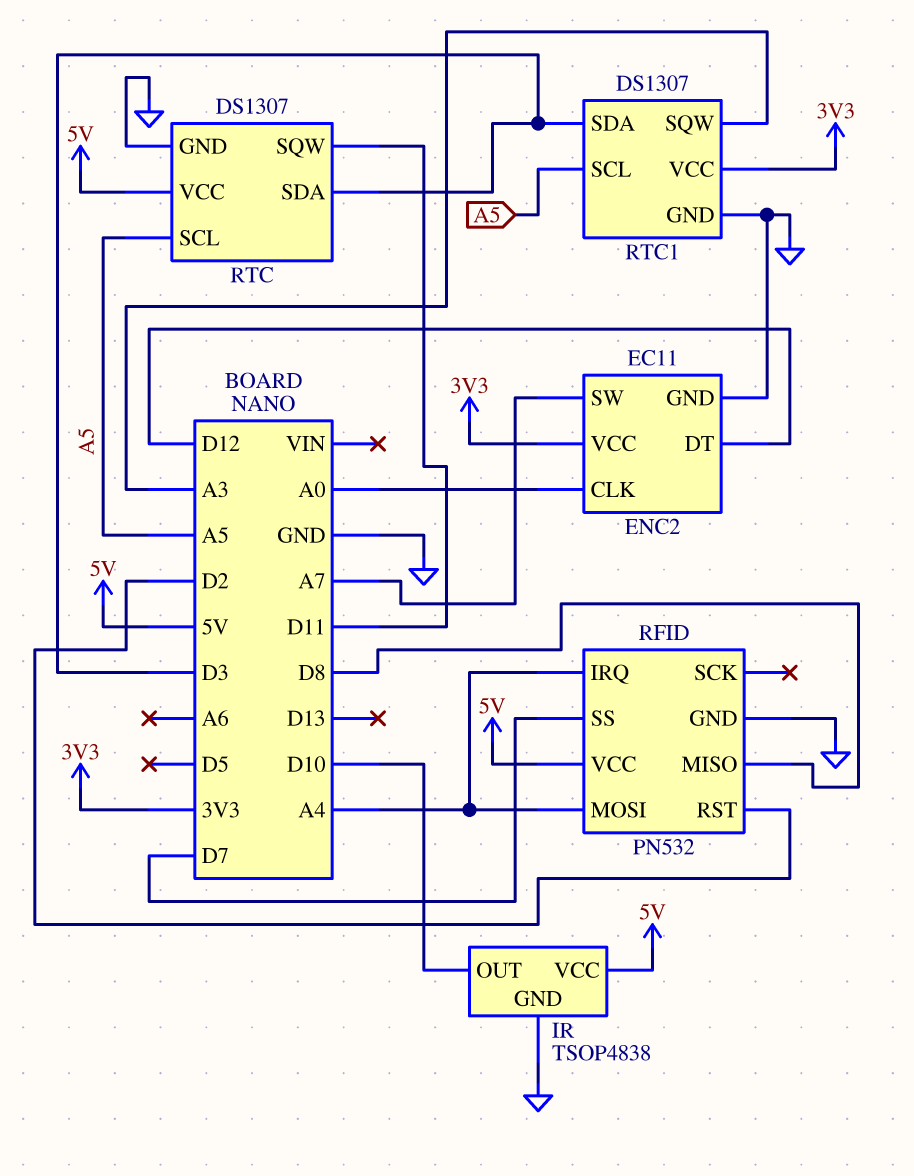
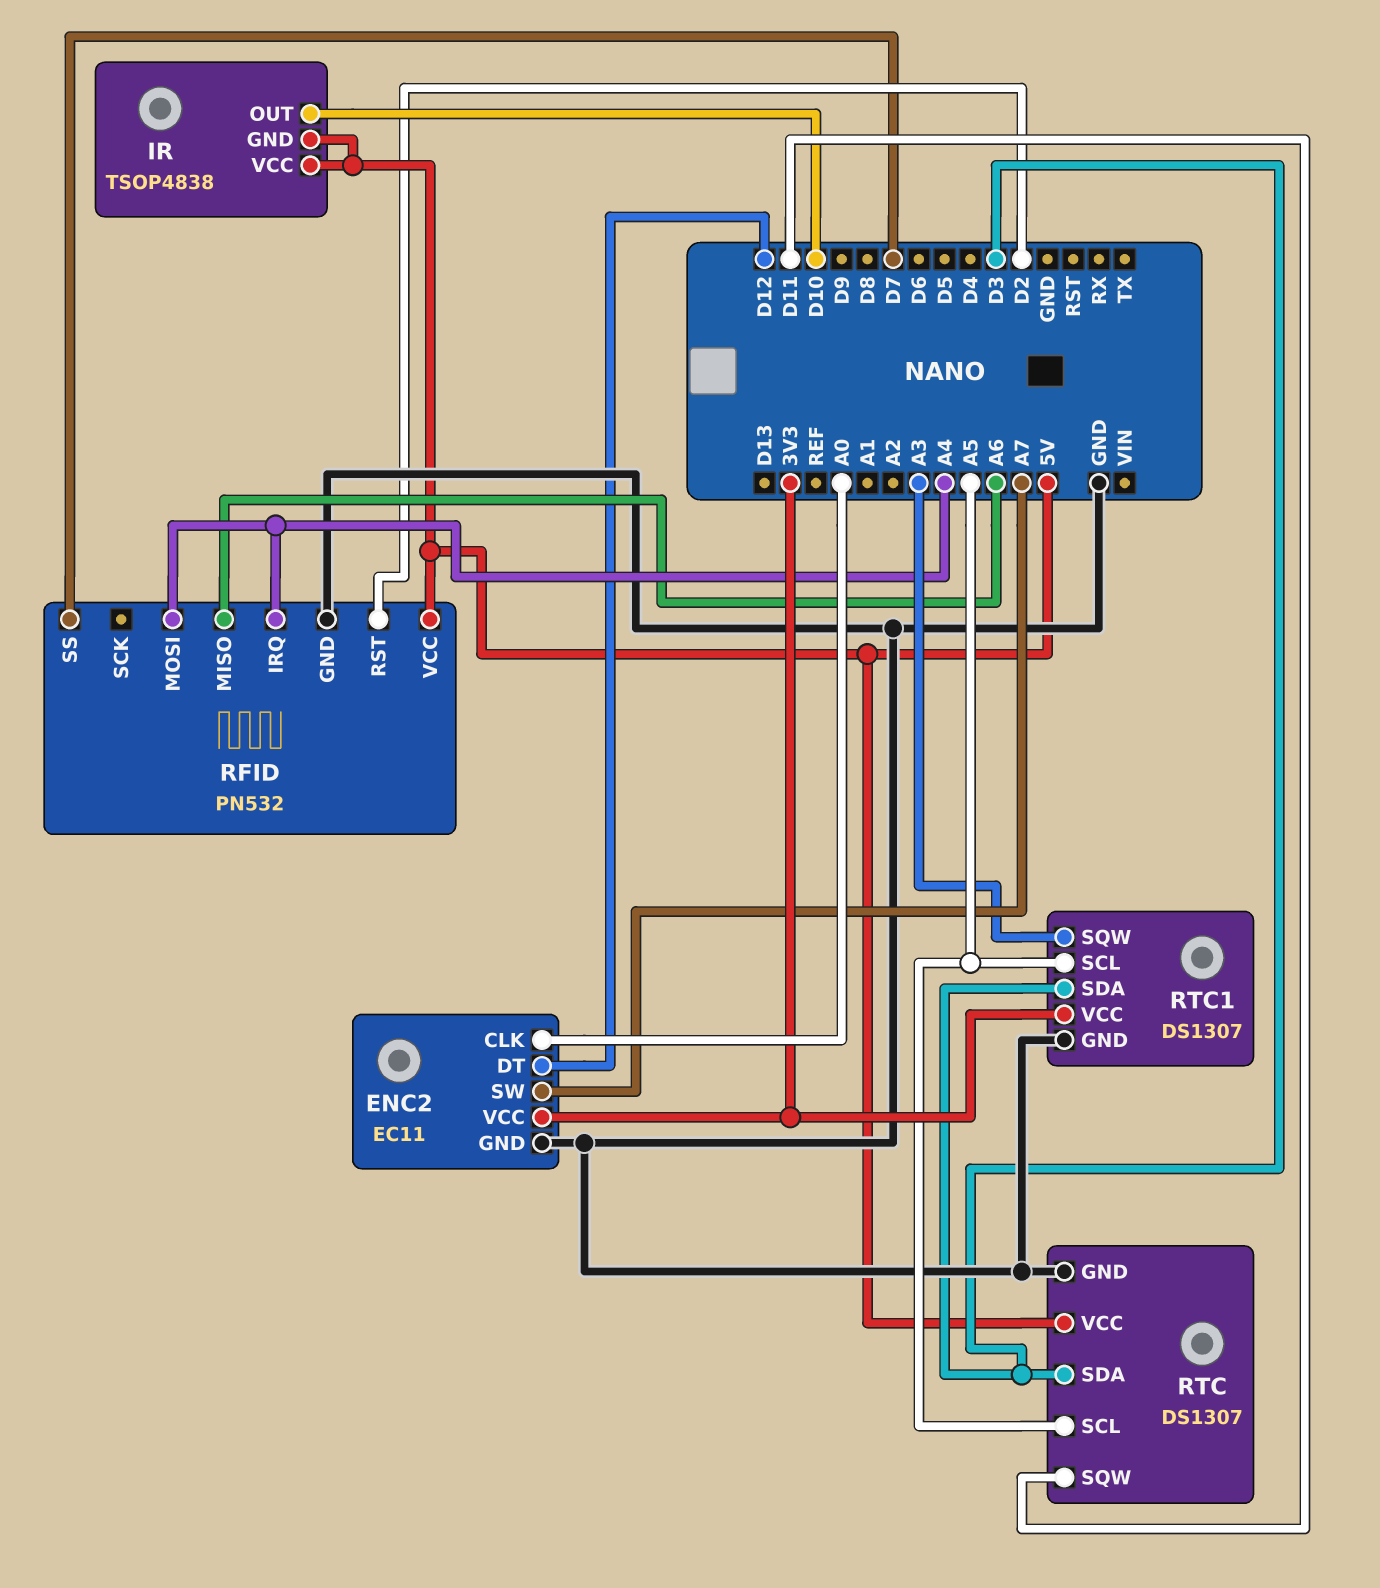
IR pin GND: GND -> 5V
RFID pin MISO: D8 -> A6

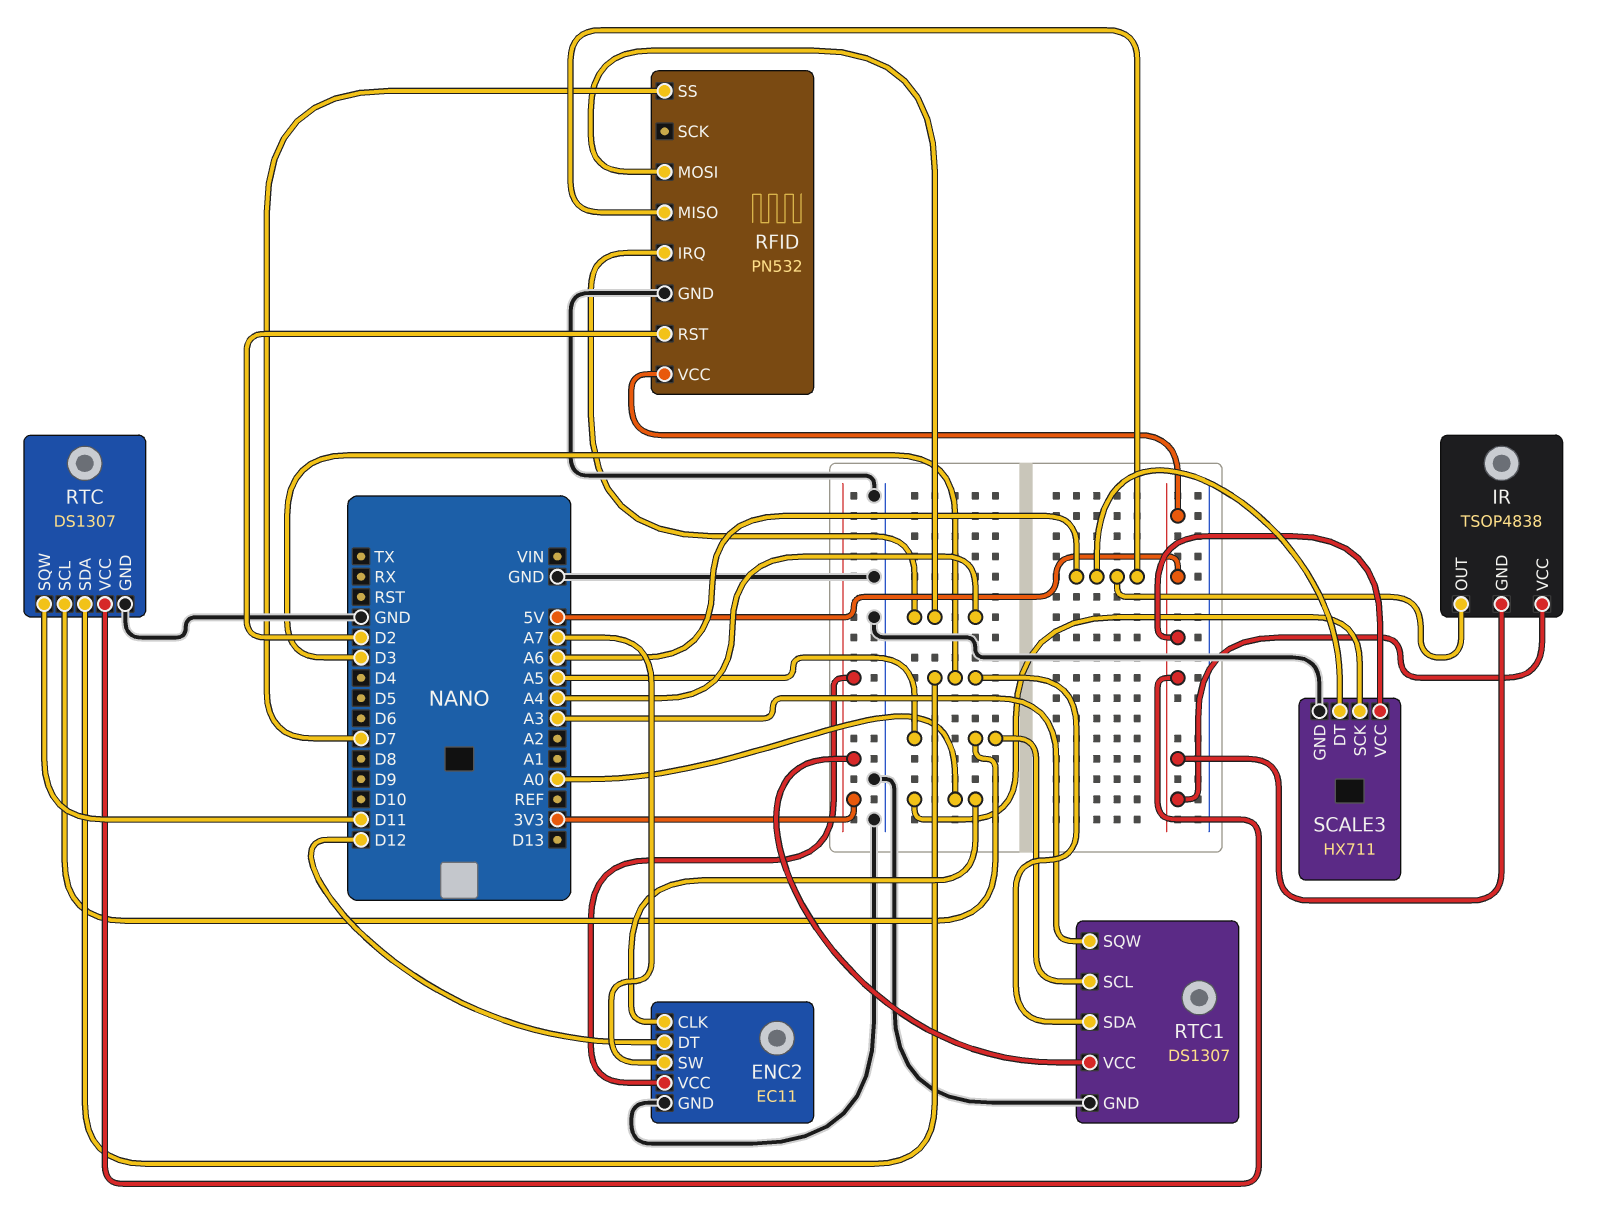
IR pin OUT: D10 -> A6
SCALE3: none -> HX711
SCALE3 pin DT: none -> A6
SCALE3 pin GND: none -> GND
SCALE3 pin SCK: none -> A0
SCALE3 pin VCC: none -> 5V

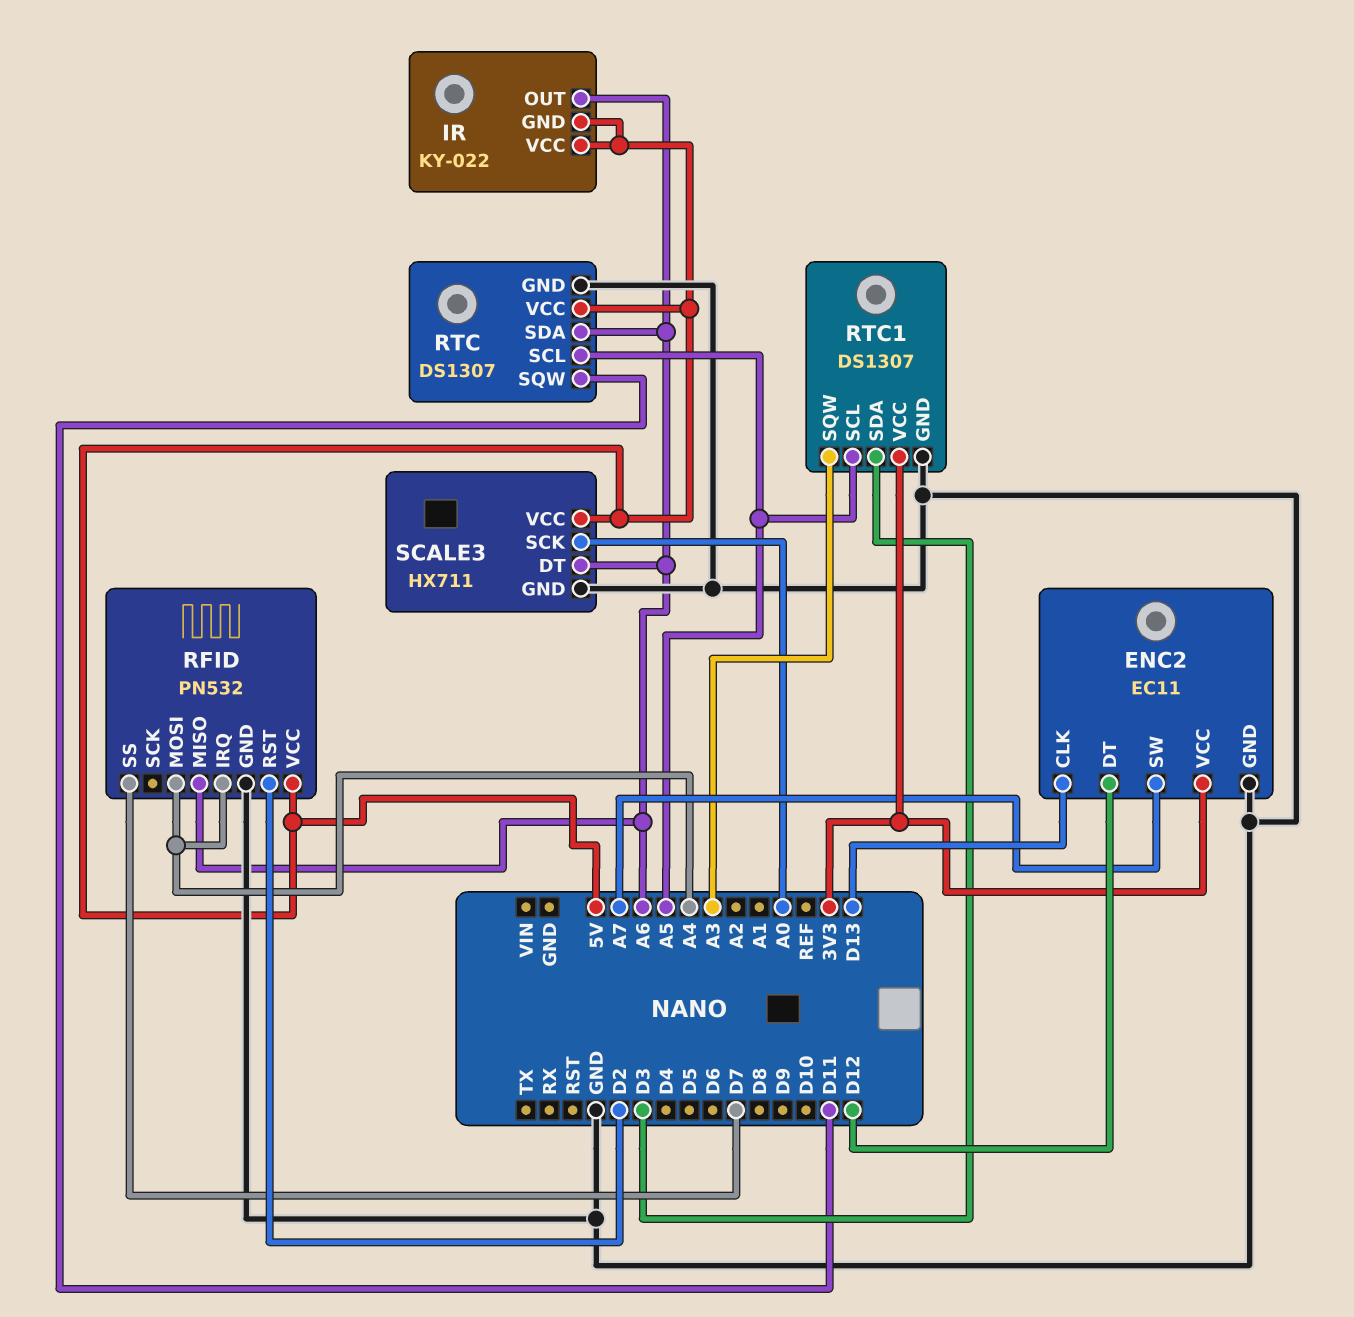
ENC2 pin CLK: A0 -> D13
IR: TSOP4838 -> KY-022
RTC pin SDA: D3 -> A6

